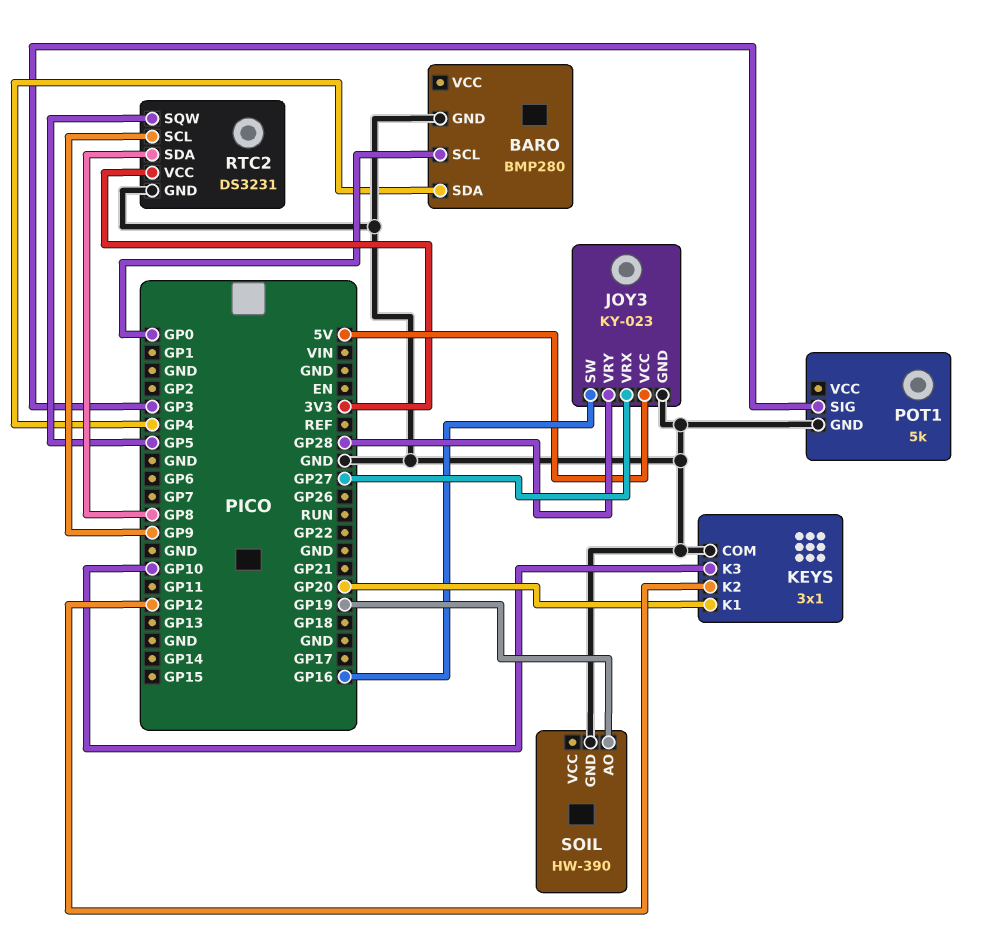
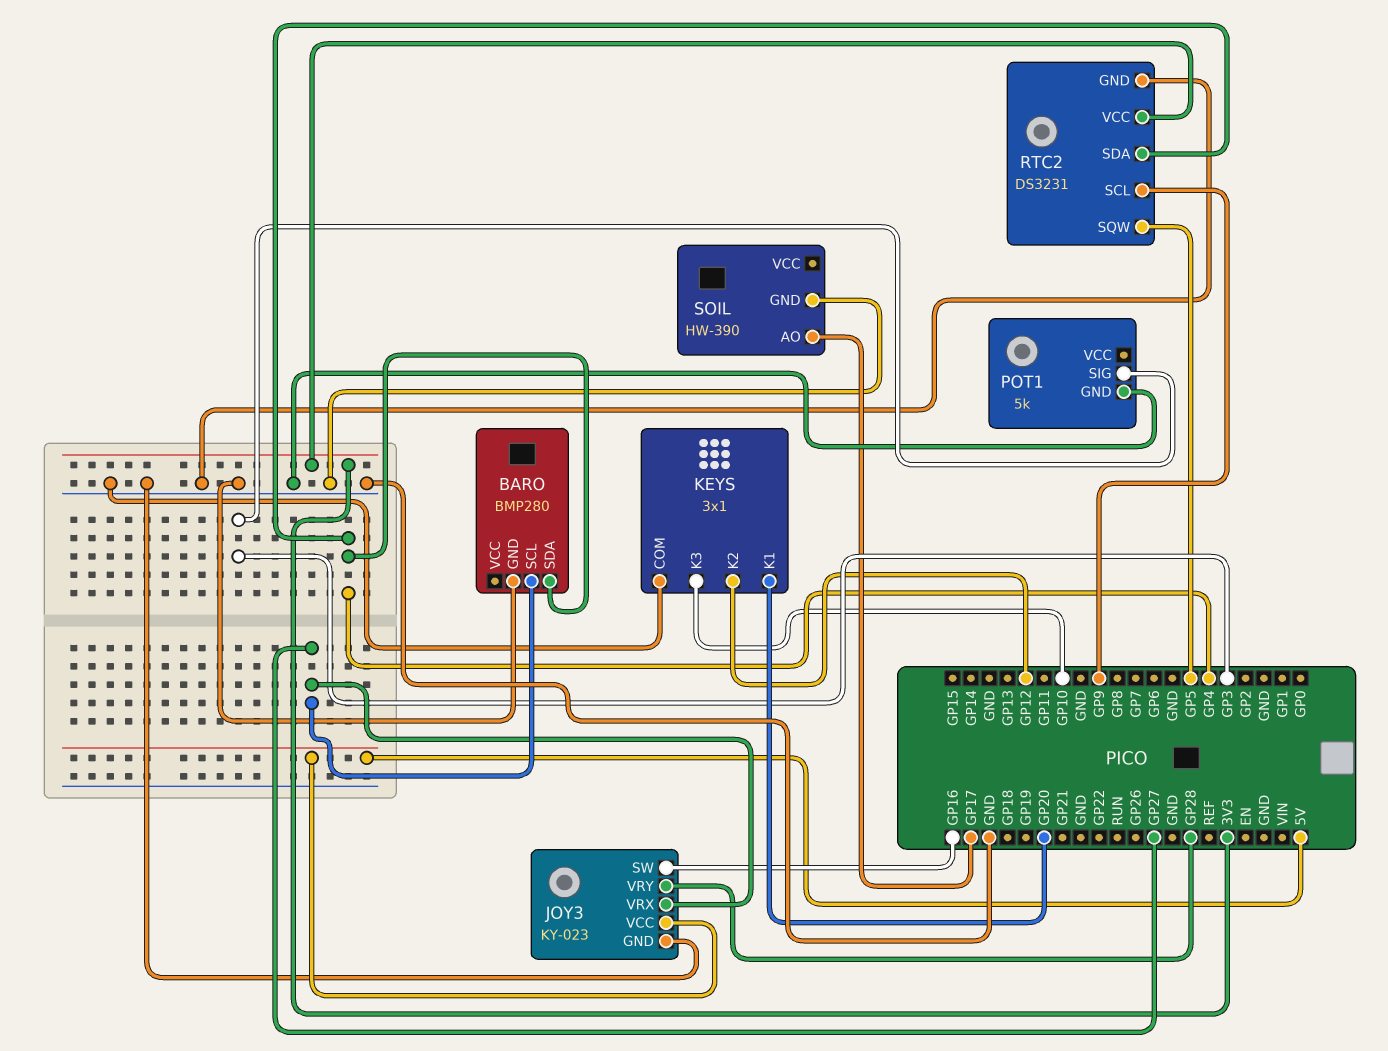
BARO pin SCL: GP0 -> GP27
RTC2 pin SDA: GP8 -> GP4
SOIL pin AO: GP19 -> GP17

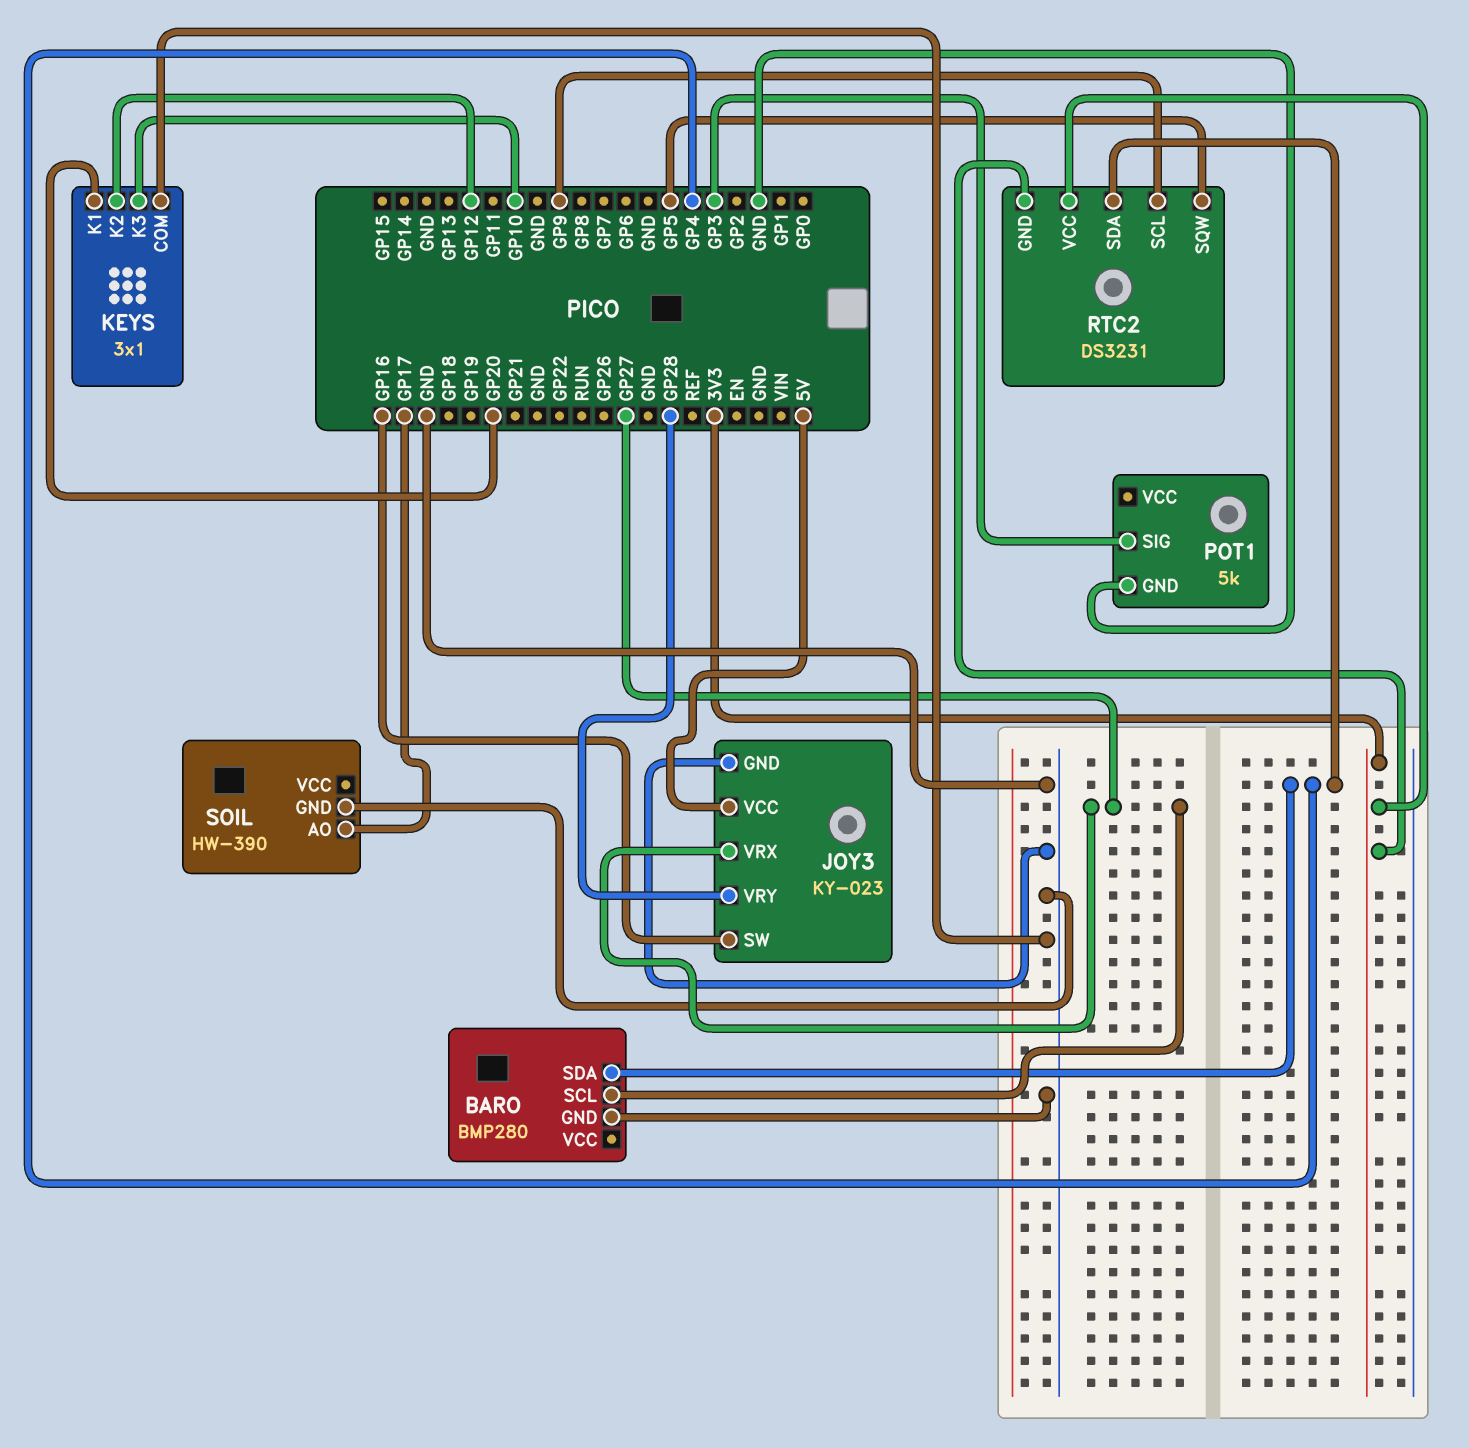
RTC2 pin GND: GND -> 3V3

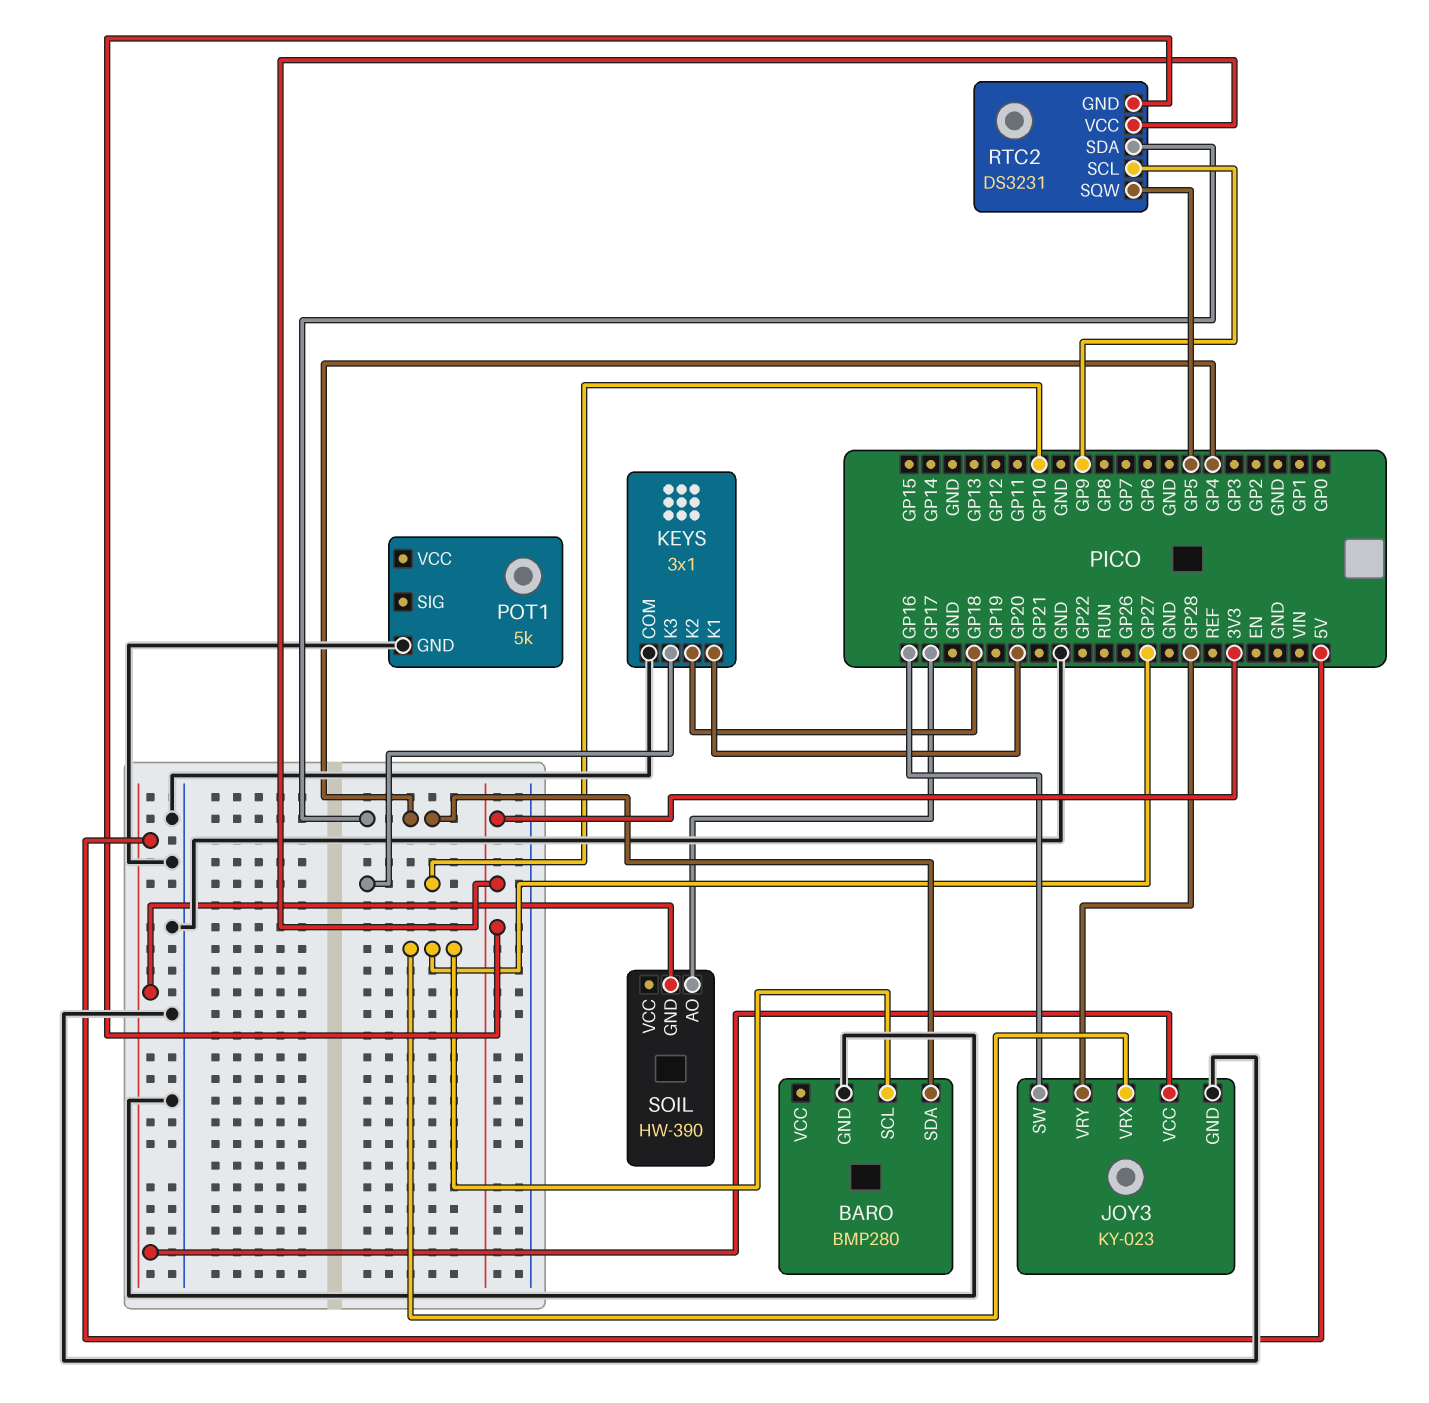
KEYS pin K2: GP12 -> GP18
POT1 pin SIG: GP3 -> none
SOIL pin GND: GND -> 5V

